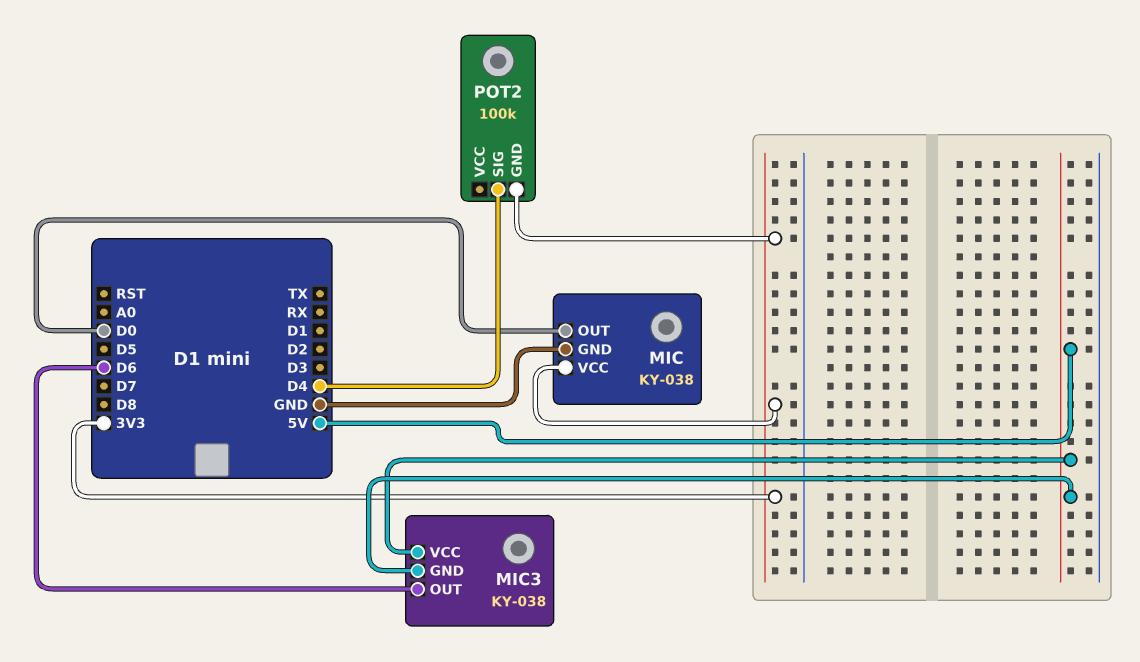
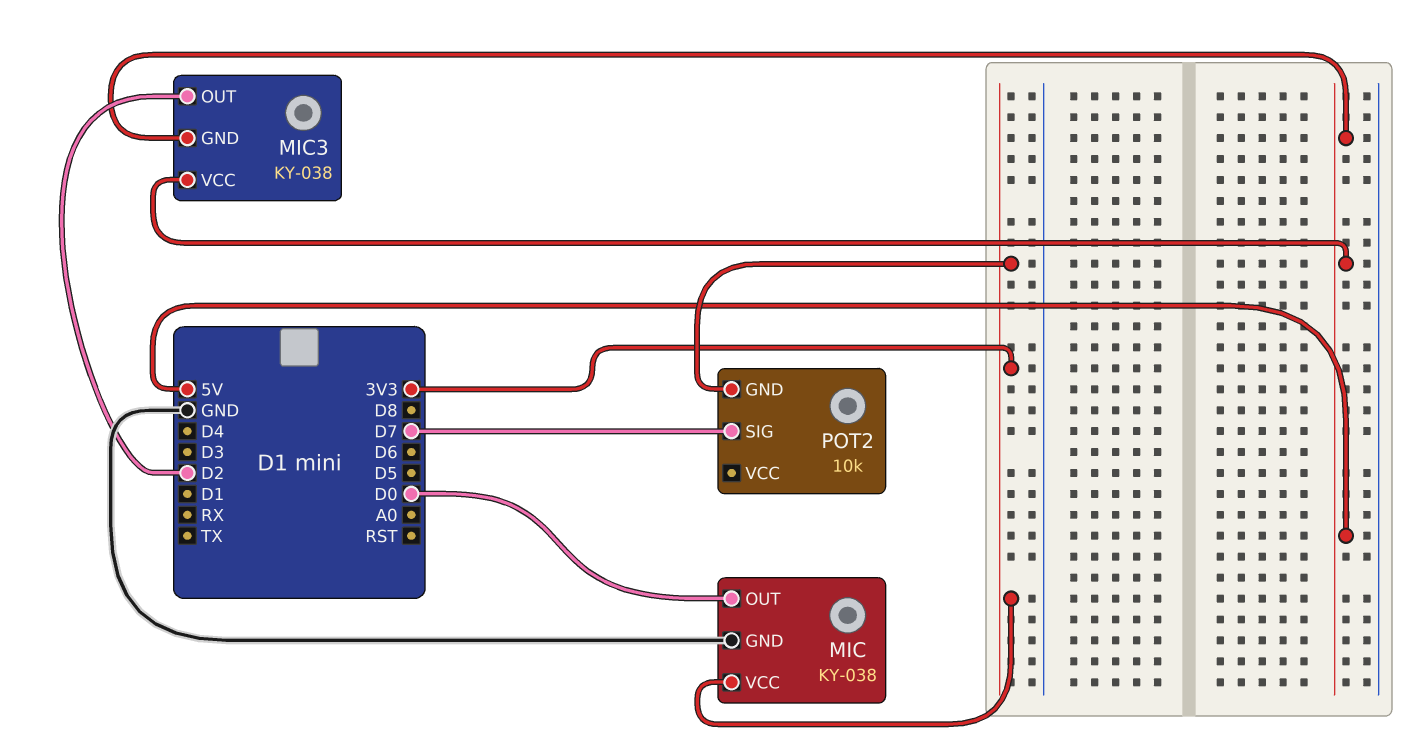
MIC3 pin OUT: D6 -> D2
POT2: 100k -> 10k
POT2 pin SIG: D4 -> D7

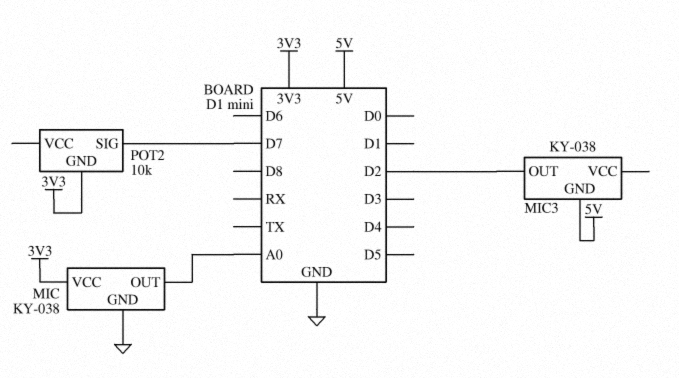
MIC pin OUT: D0 -> A0
MIC3 pin VCC: 5V -> none

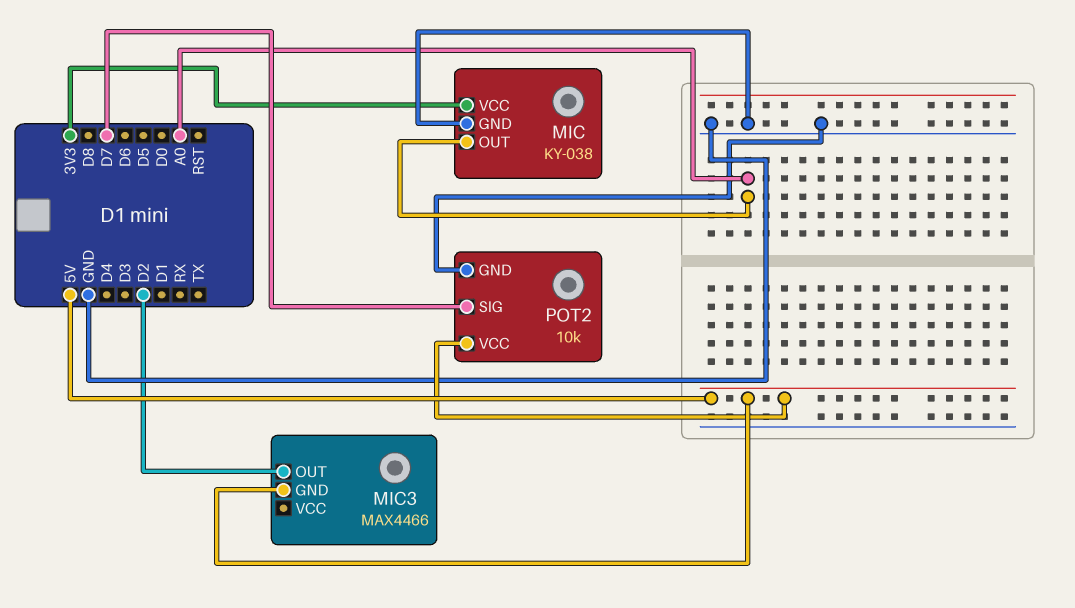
MIC3: KY-038 -> MAX4466
POT2 pin GND: 3V3 -> GND
POT2 pin VCC: none -> 5V

